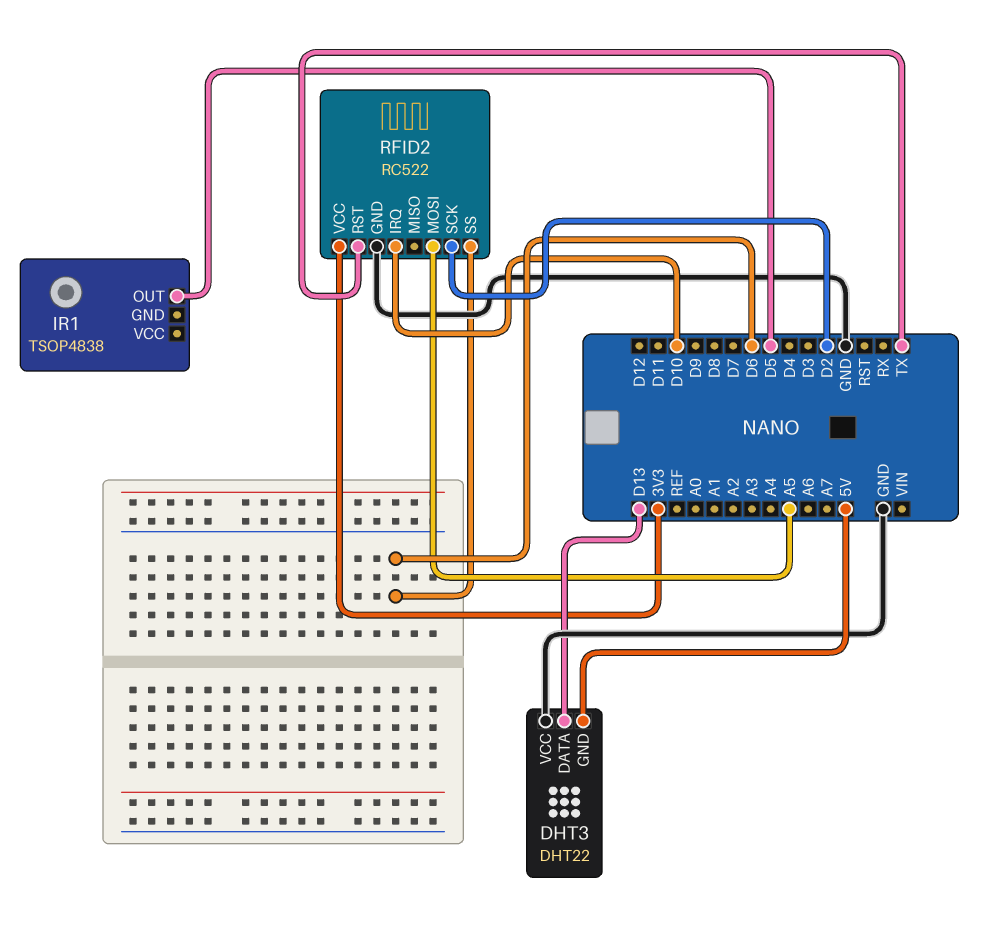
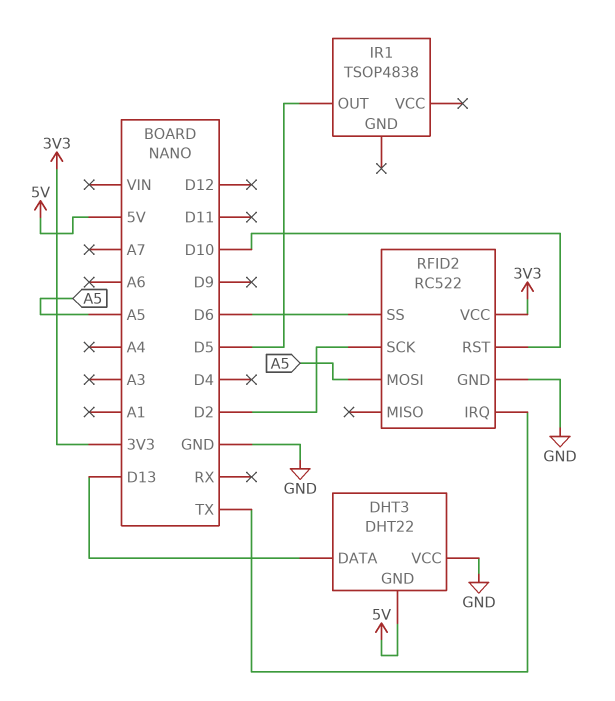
RFID2 pin IRQ: D10 -> TX
RFID2 pin RST: TX -> D10

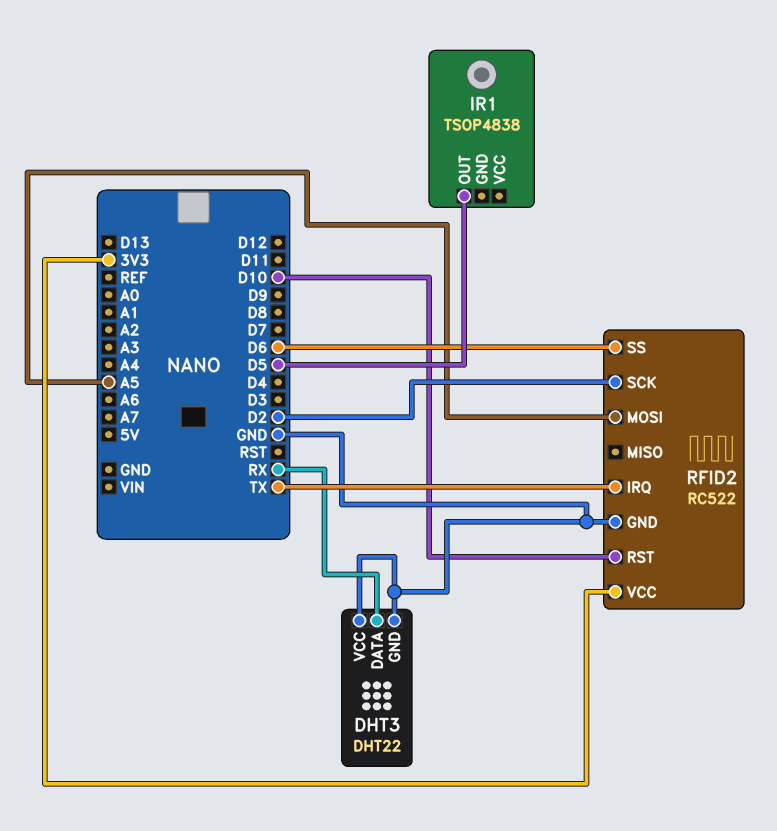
DHT3 pin DATA: D13 -> RX
DHT3 pin GND: 5V -> GND

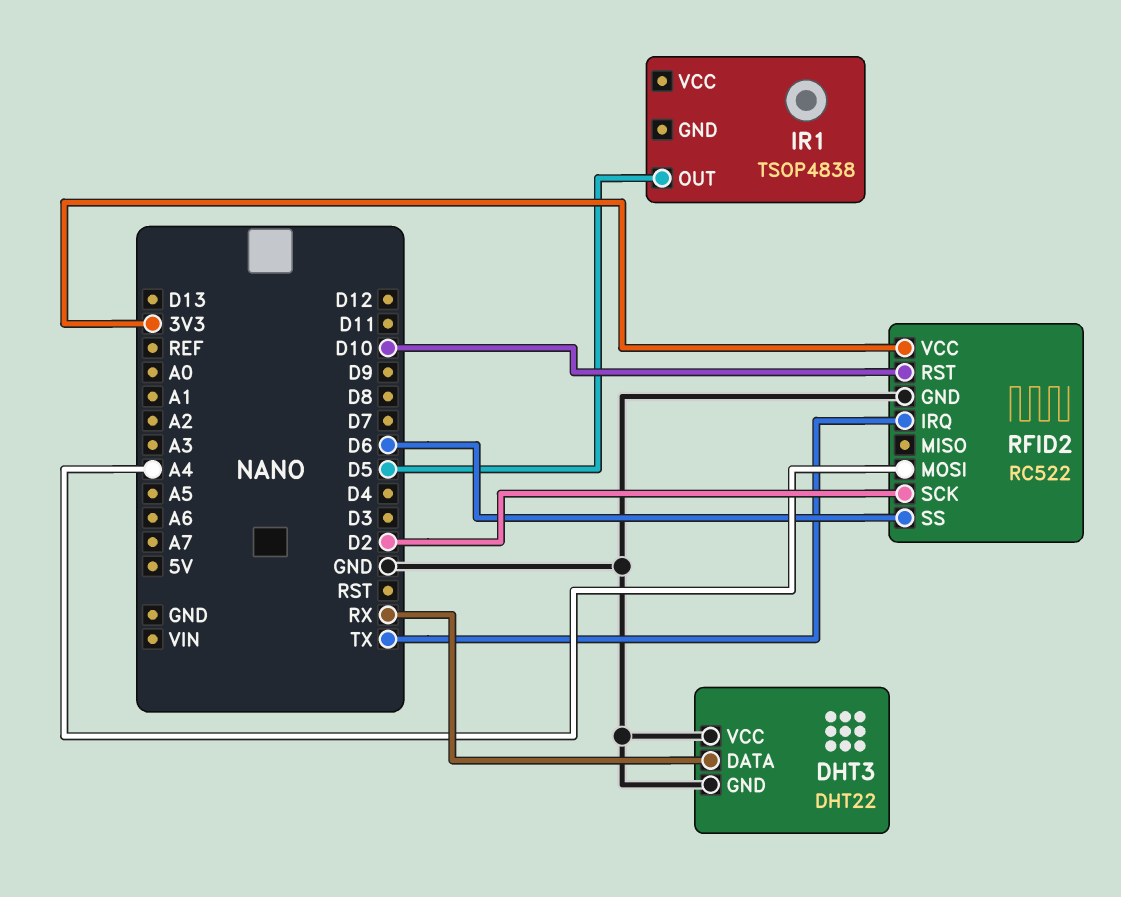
RFID2 pin MOSI: A5 -> A4

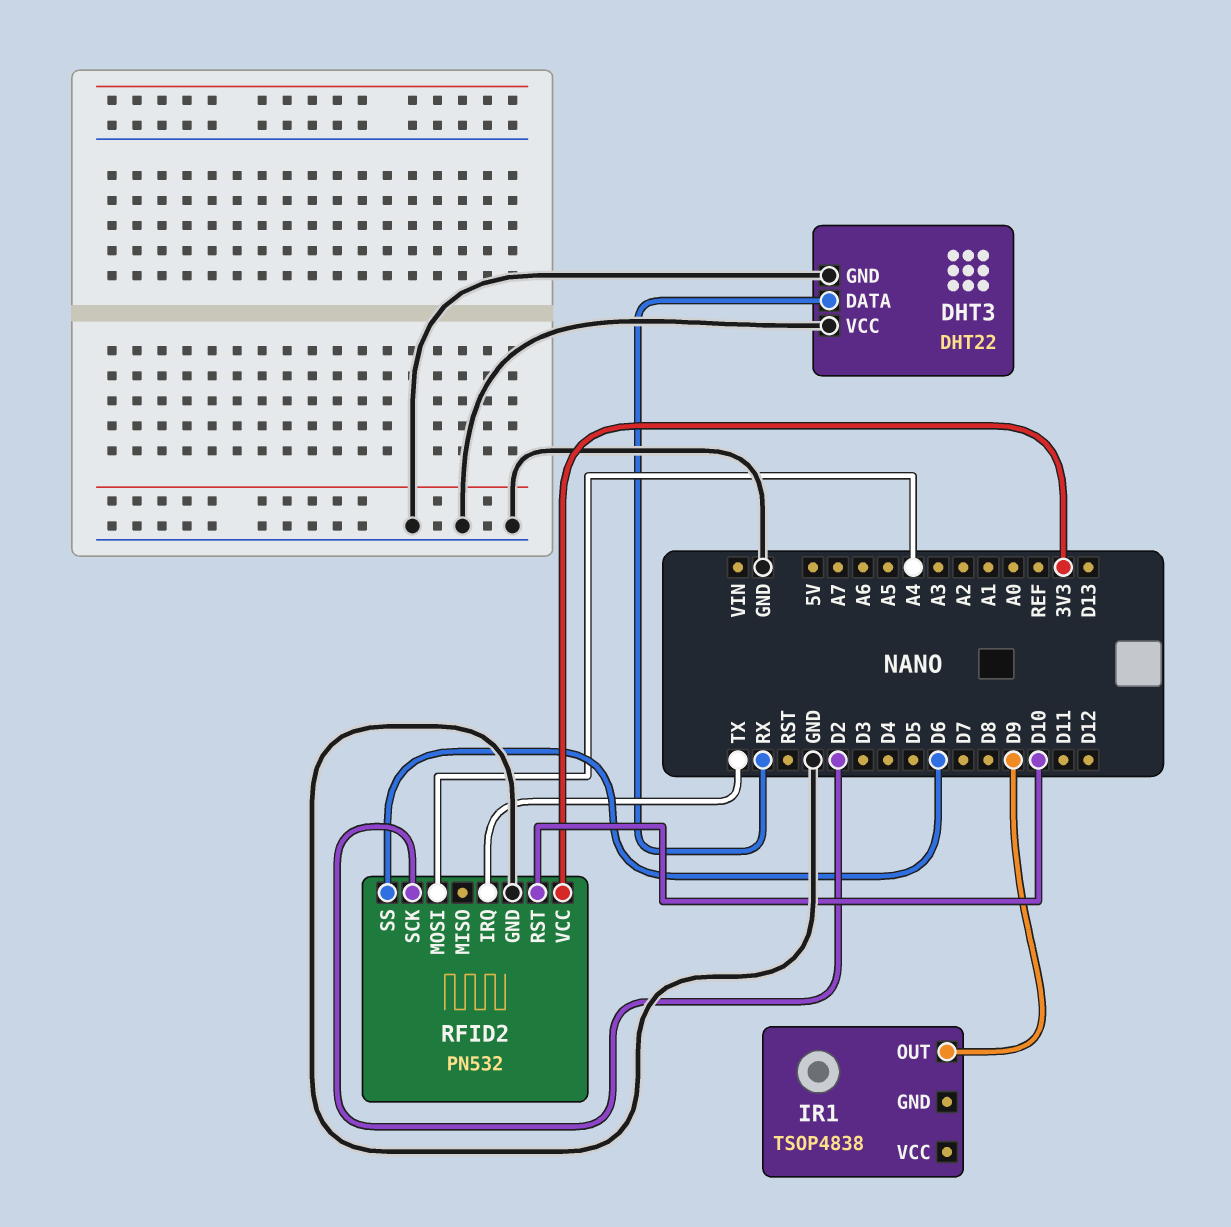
IR1 pin OUT: D5 -> D9
RFID2: RC522 -> PN532

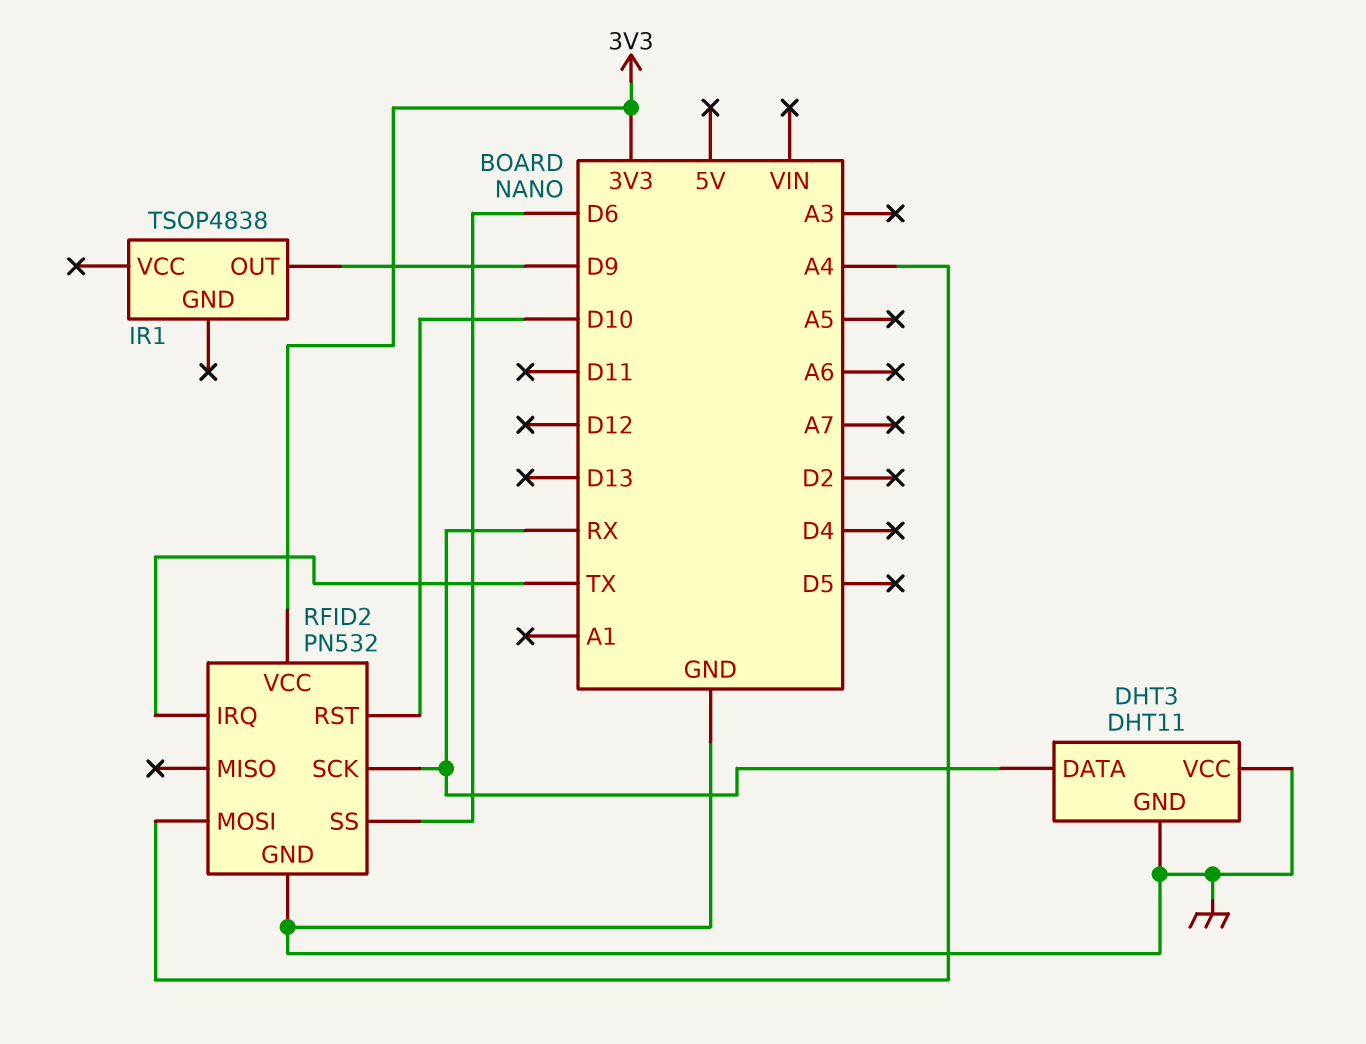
DHT3: DHT22 -> DHT11
RFID2 pin SCK: D2 -> RX

